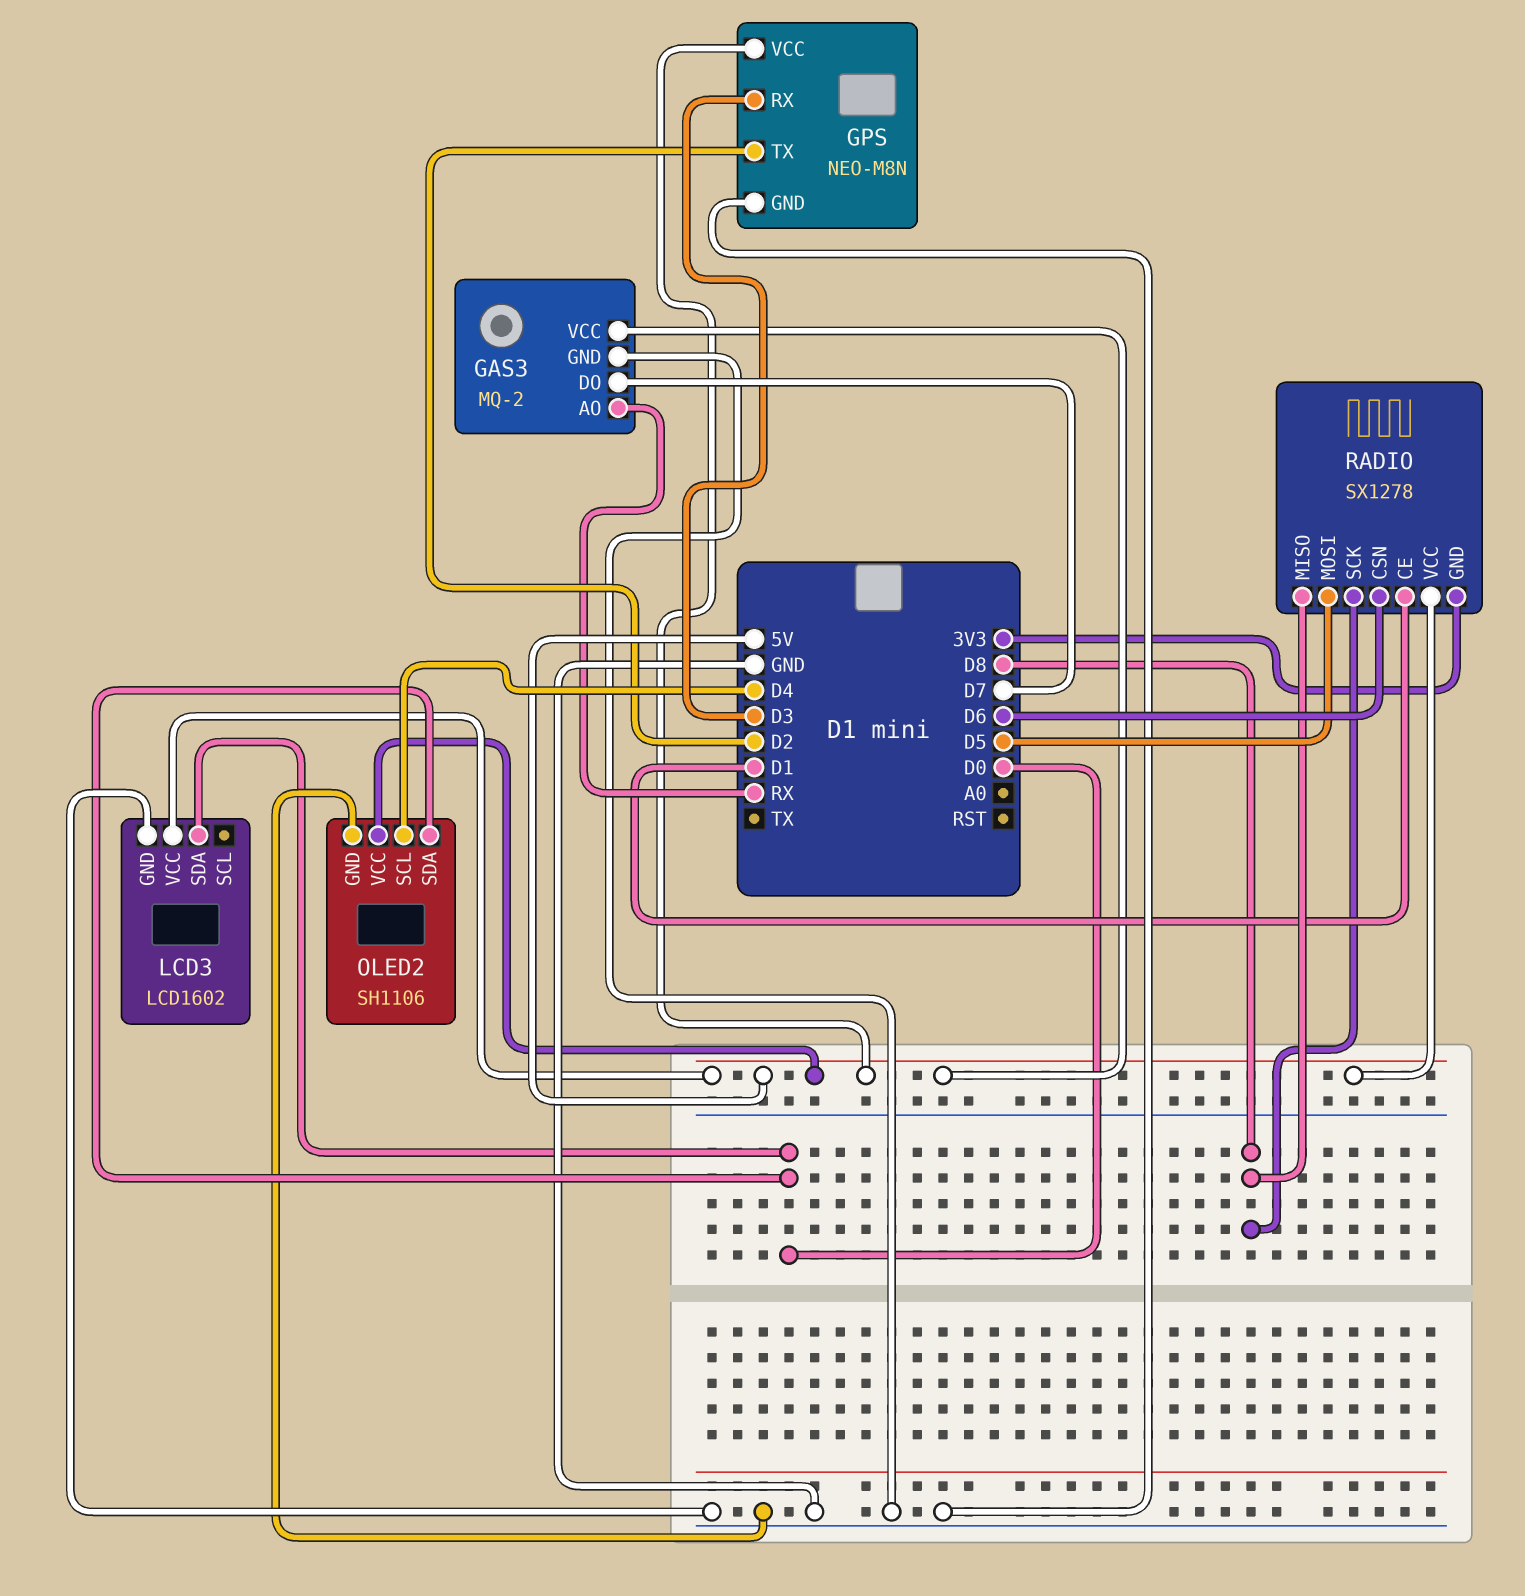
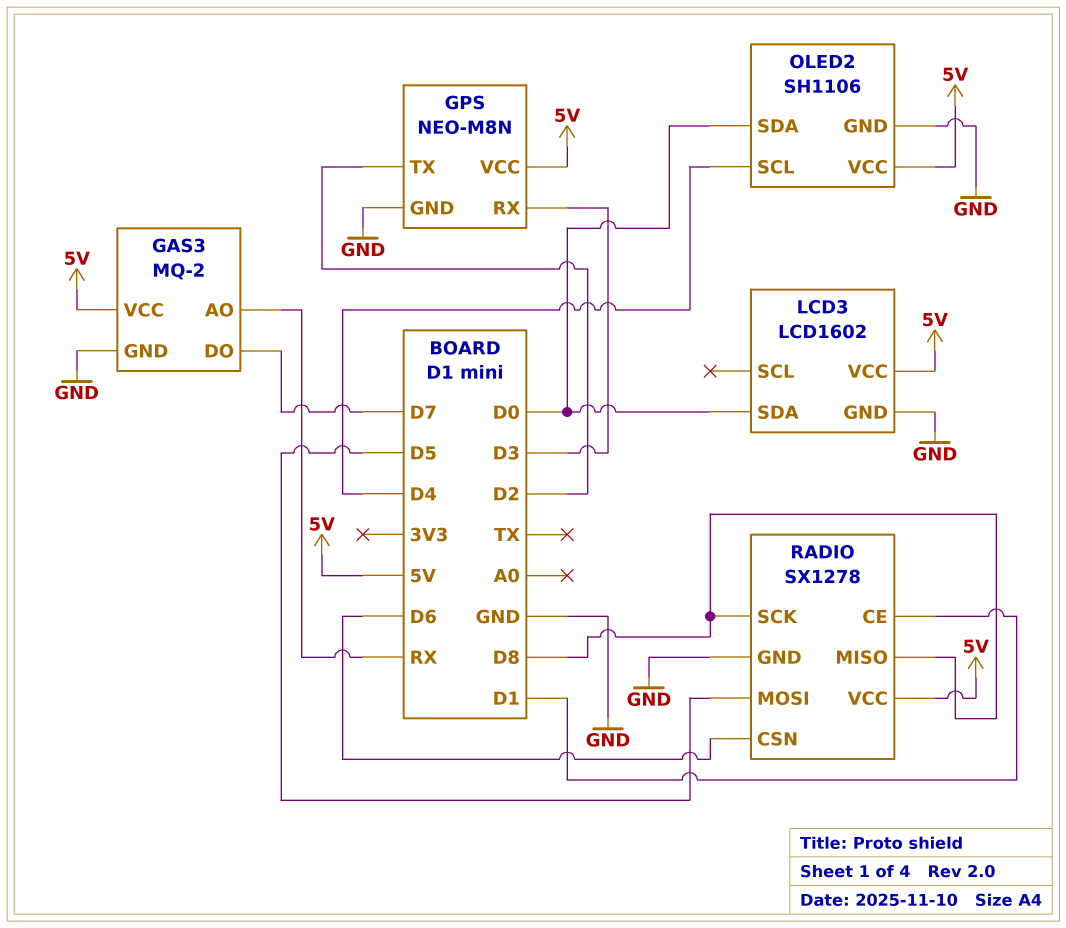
RADIO pin GND: 3V3 -> GND

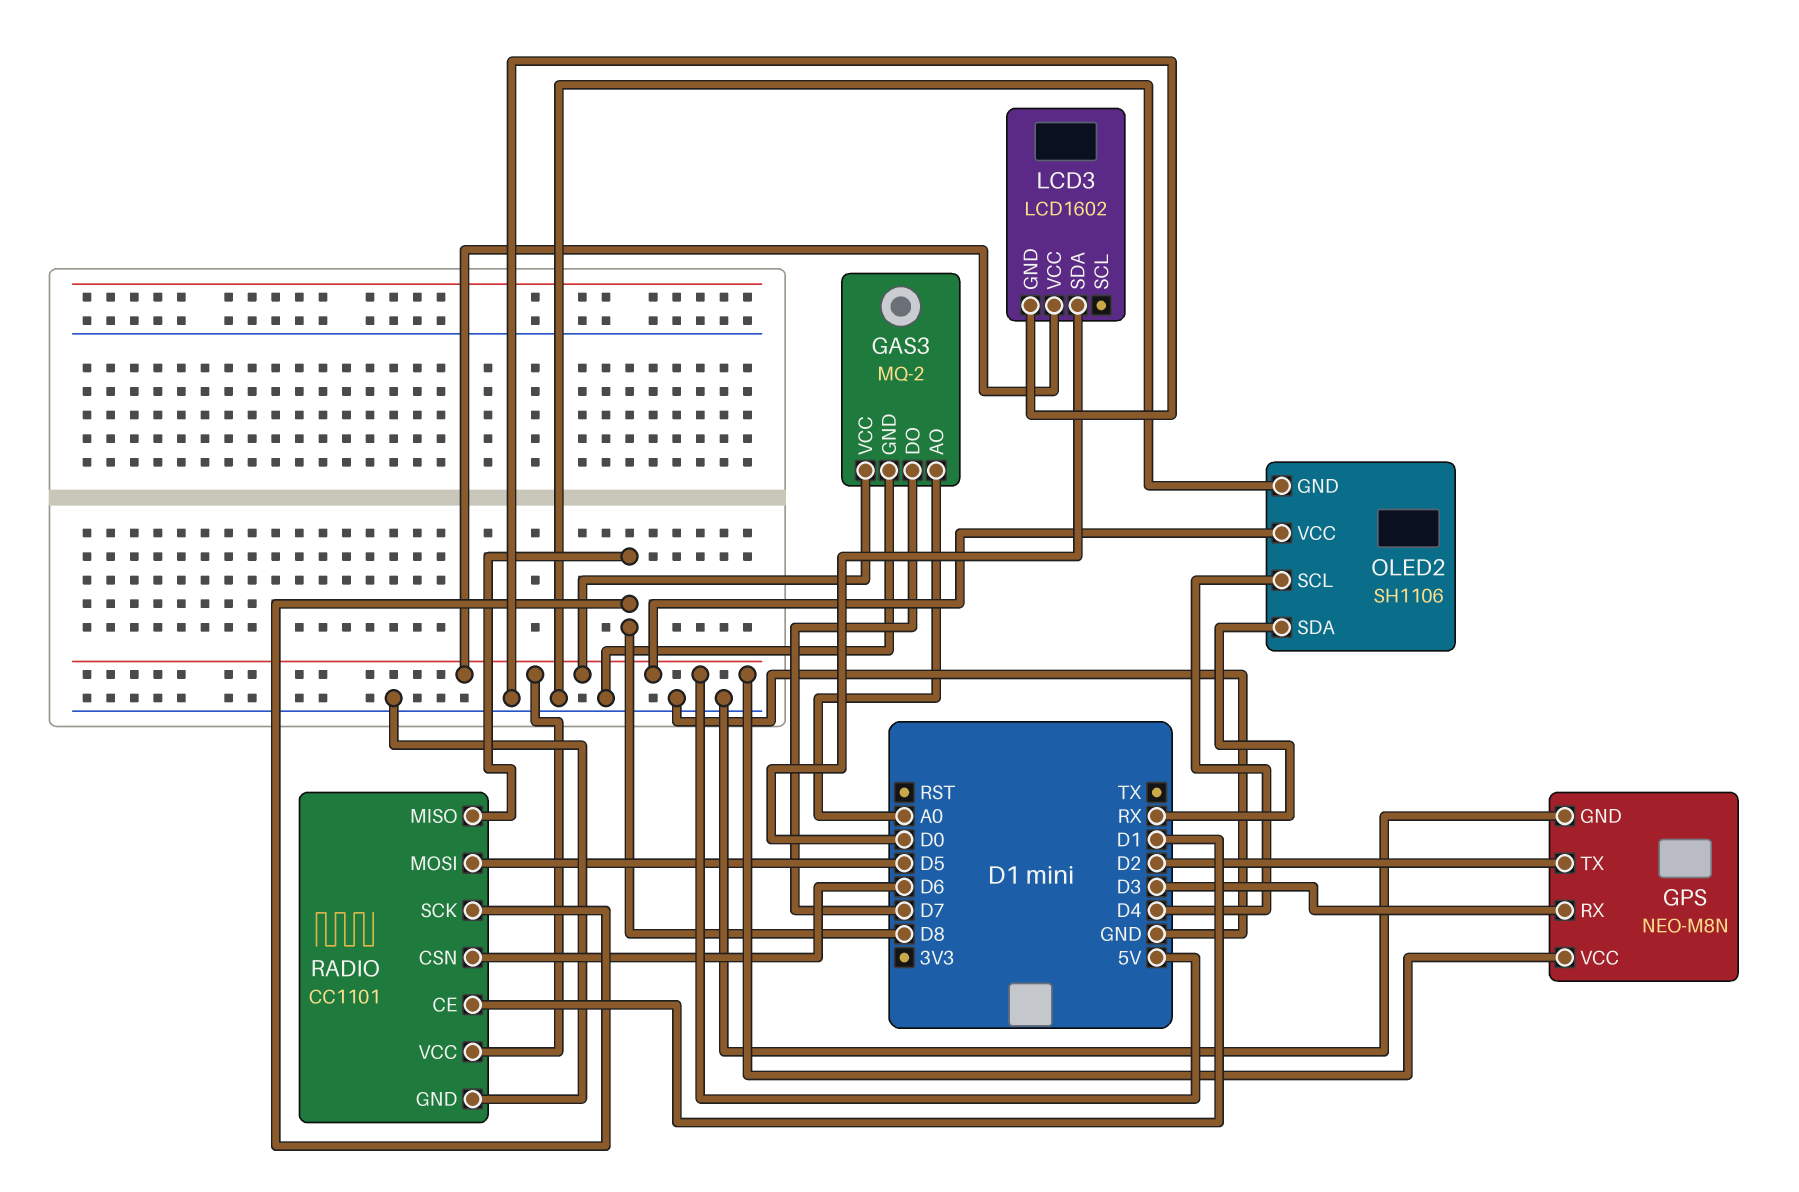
GAS3 pin AO: RX -> A0
OLED2 pin SDA: D0 -> RX
RADIO: SX1278 -> CC1101

